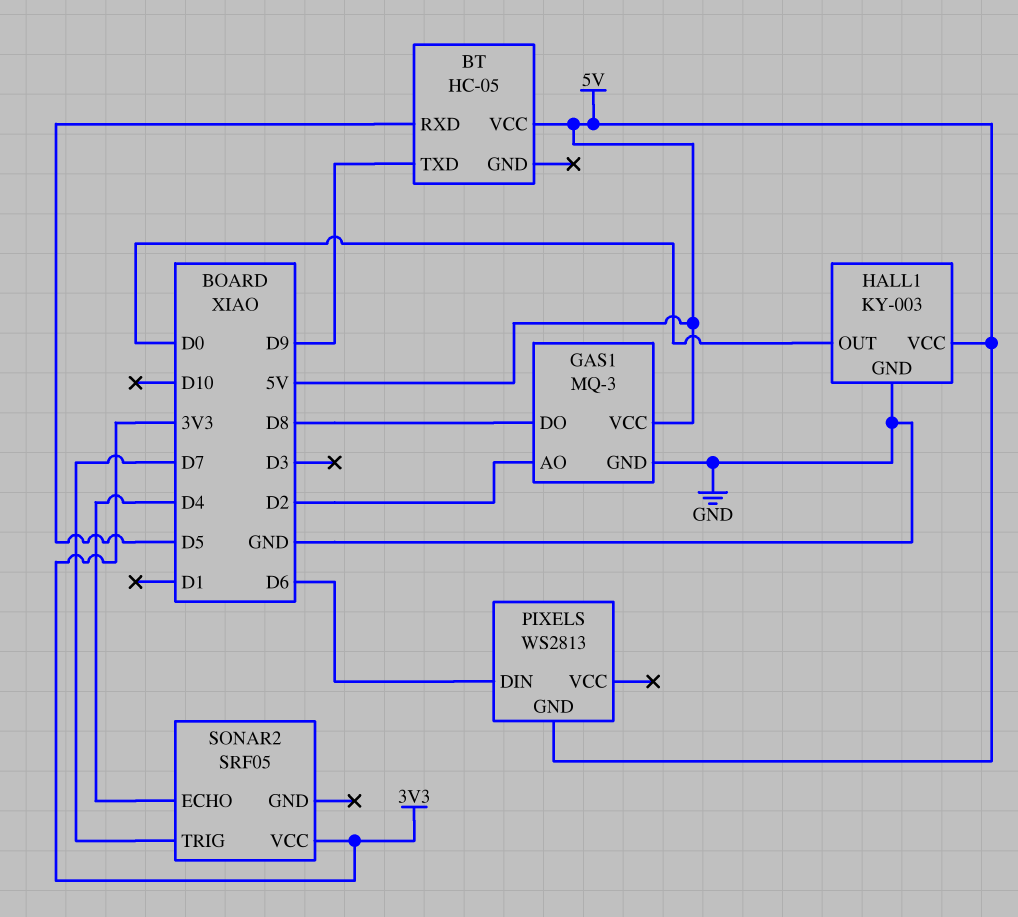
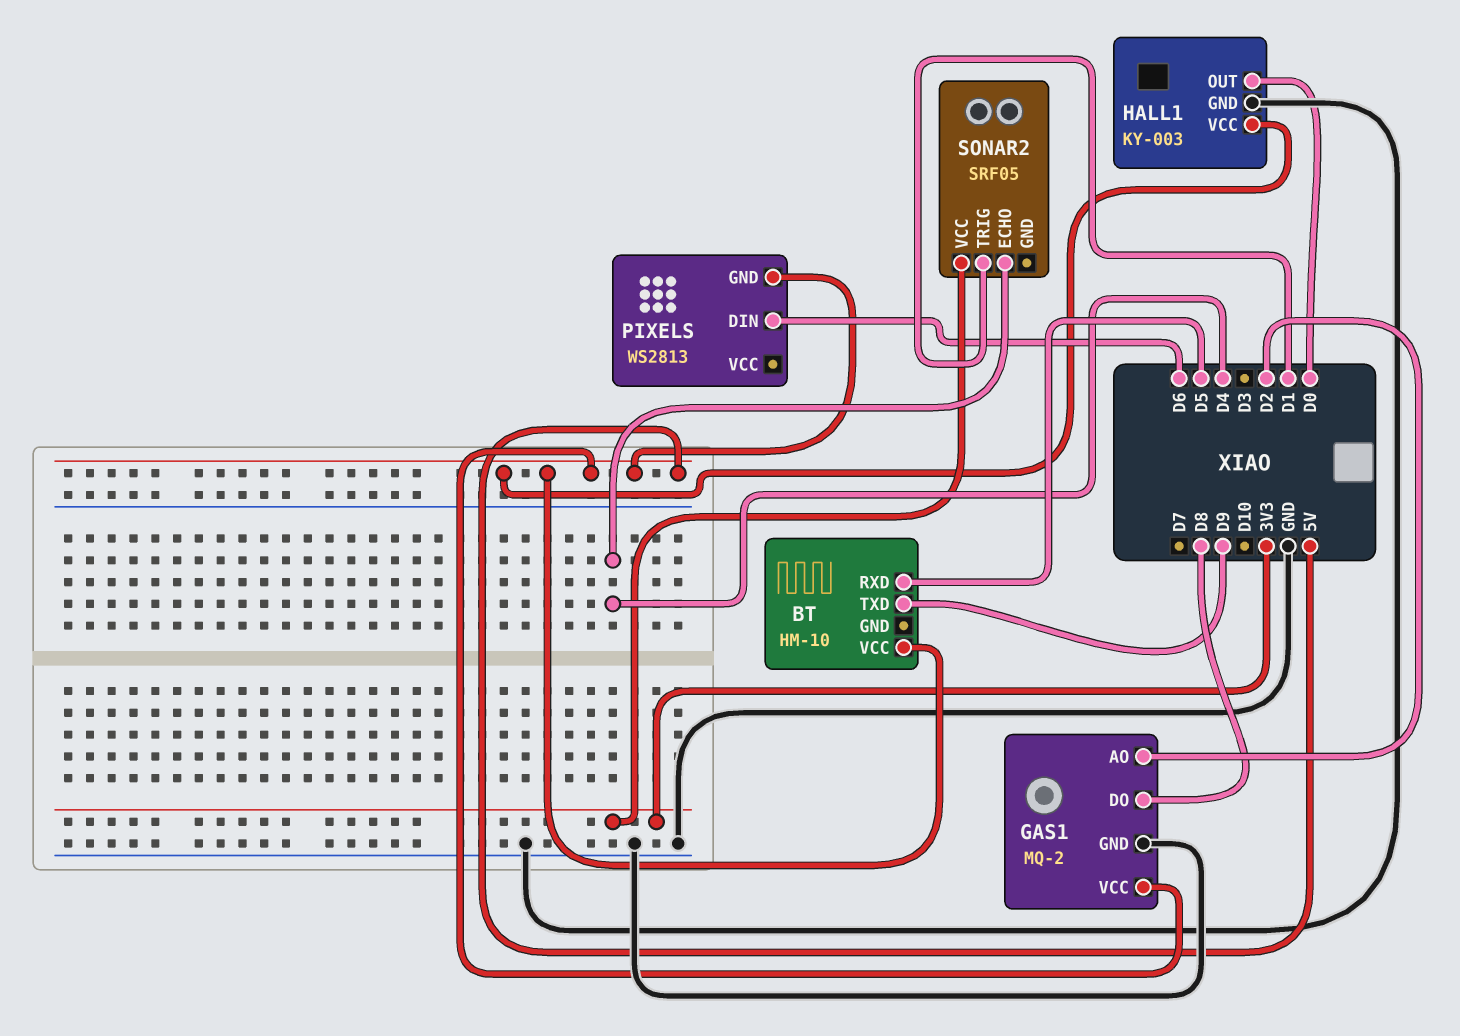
BT: HC-05 -> HM-10
GAS1: MQ-3 -> MQ-2
SONAR2 pin TRIG: D7 -> D1

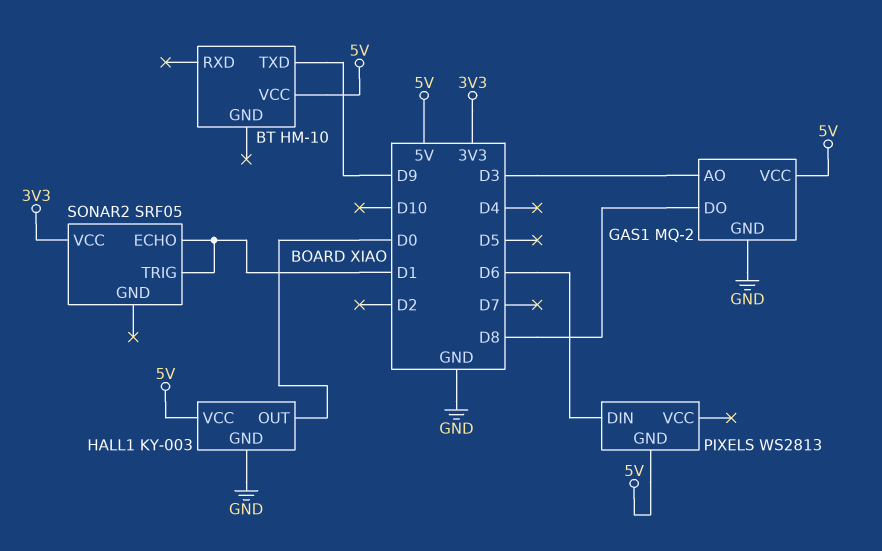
BT pin RXD: D5 -> none
GAS1 pin AO: D2 -> D3
SONAR2 pin ECHO: D4 -> D1

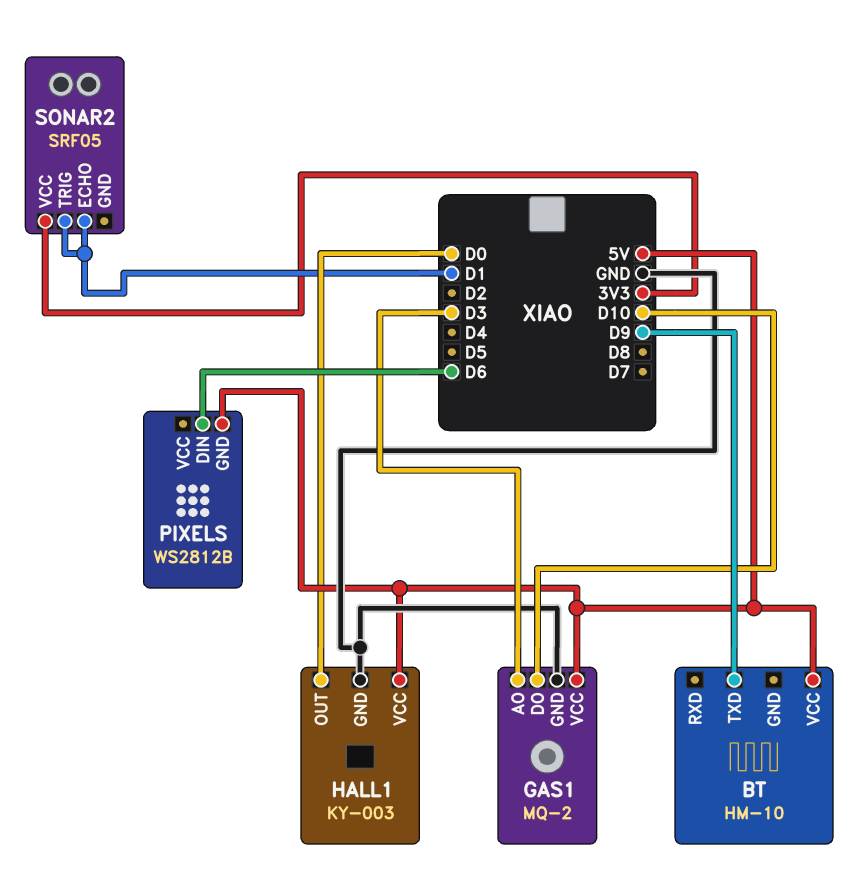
GAS1 pin DO: D8 -> D10
PIXELS: WS2813 -> WS2812B

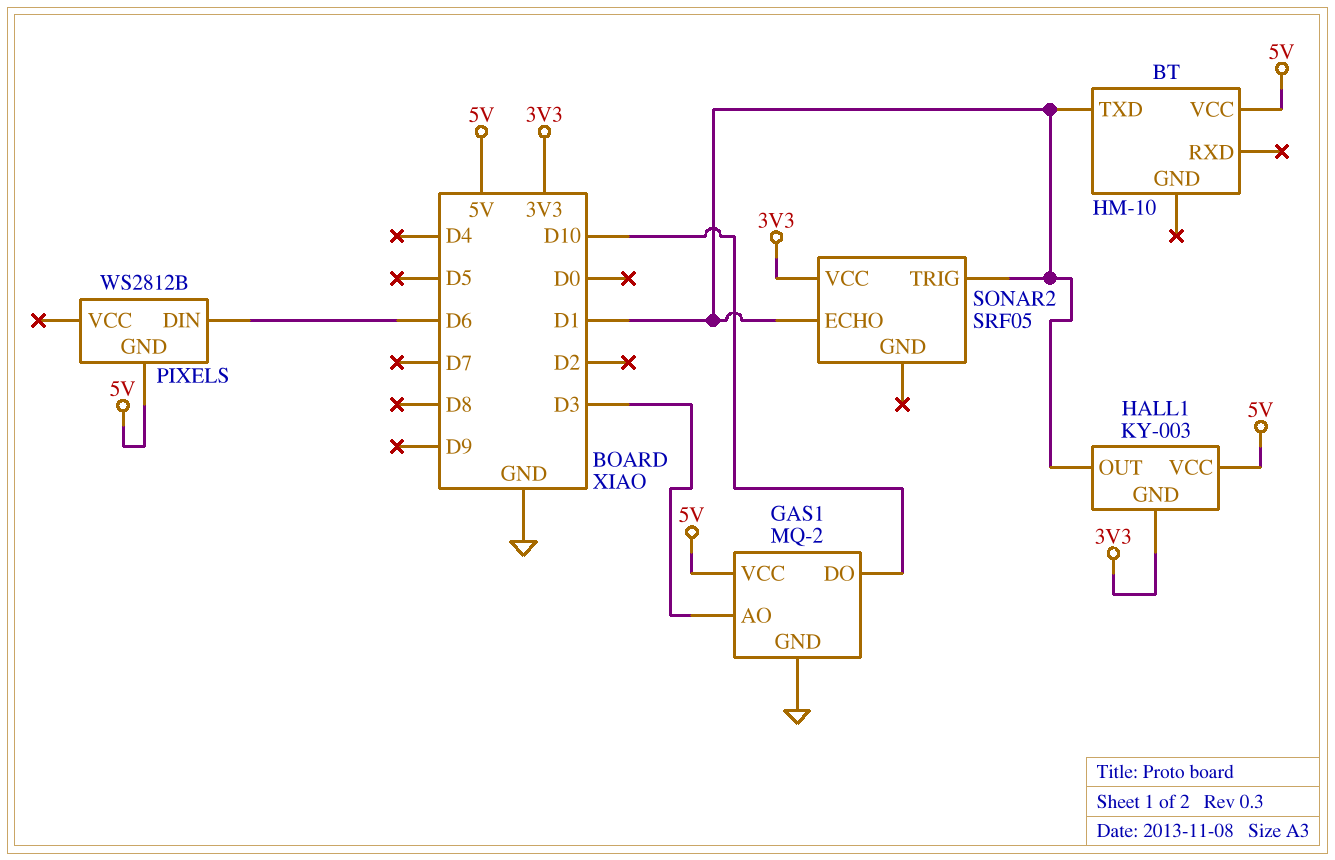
BT pin TXD: D9 -> D1
HALL1 pin GND: GND -> 3V3
HALL1 pin OUT: D0 -> D1

